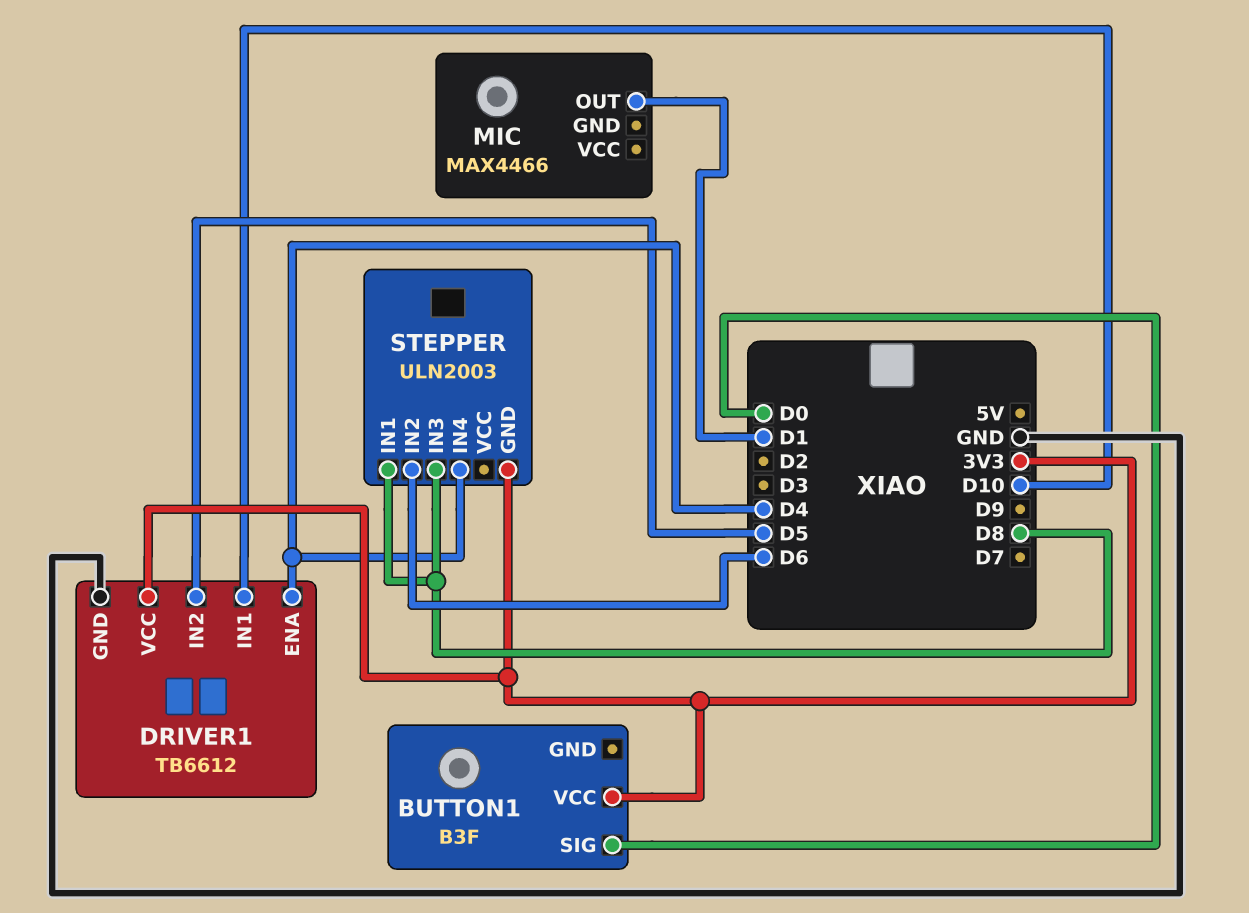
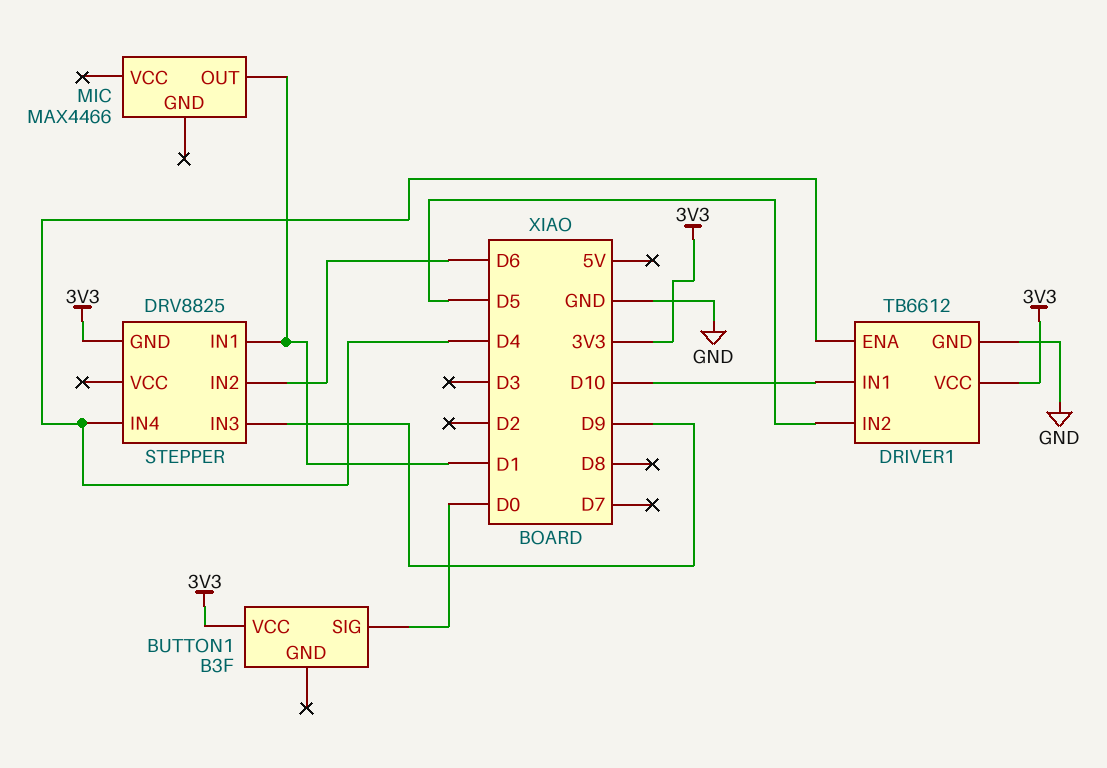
STEPPER: ULN2003 -> DRV8825
STEPPER pin IN1: D8 -> D1
STEPPER pin IN3: D8 -> D9

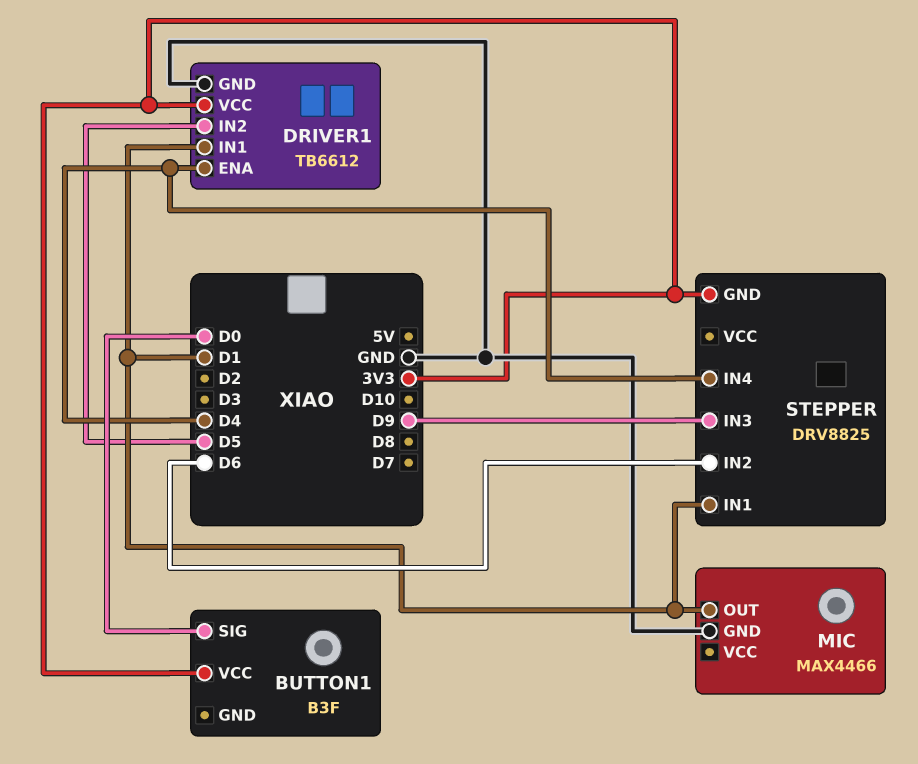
DRIVER1 pin IN1: D10 -> D1
MIC pin GND: none -> GND

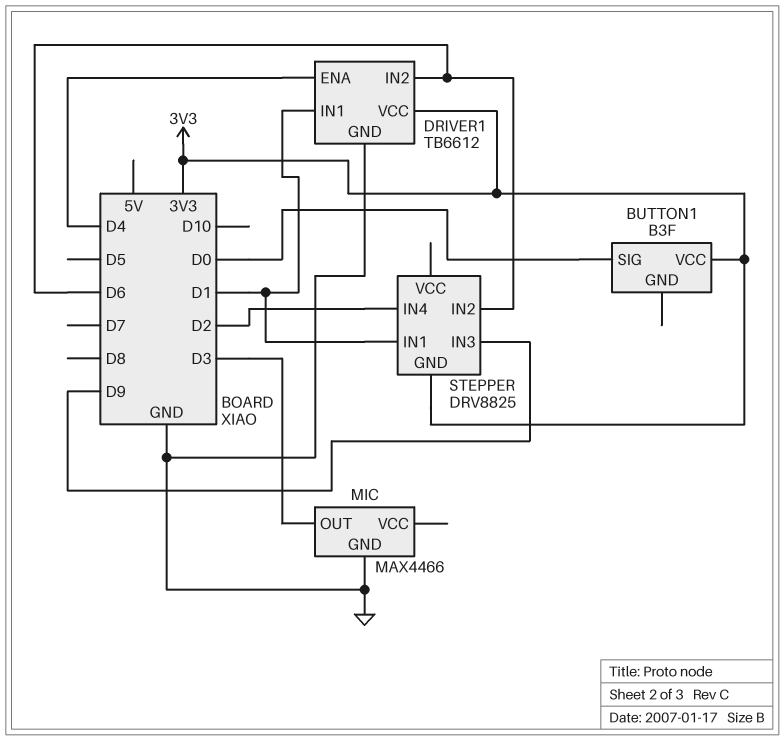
DRIVER1 pin IN2: D5 -> D6
MIC pin OUT: D1 -> D3
STEPPER pin IN4: D4 -> D2

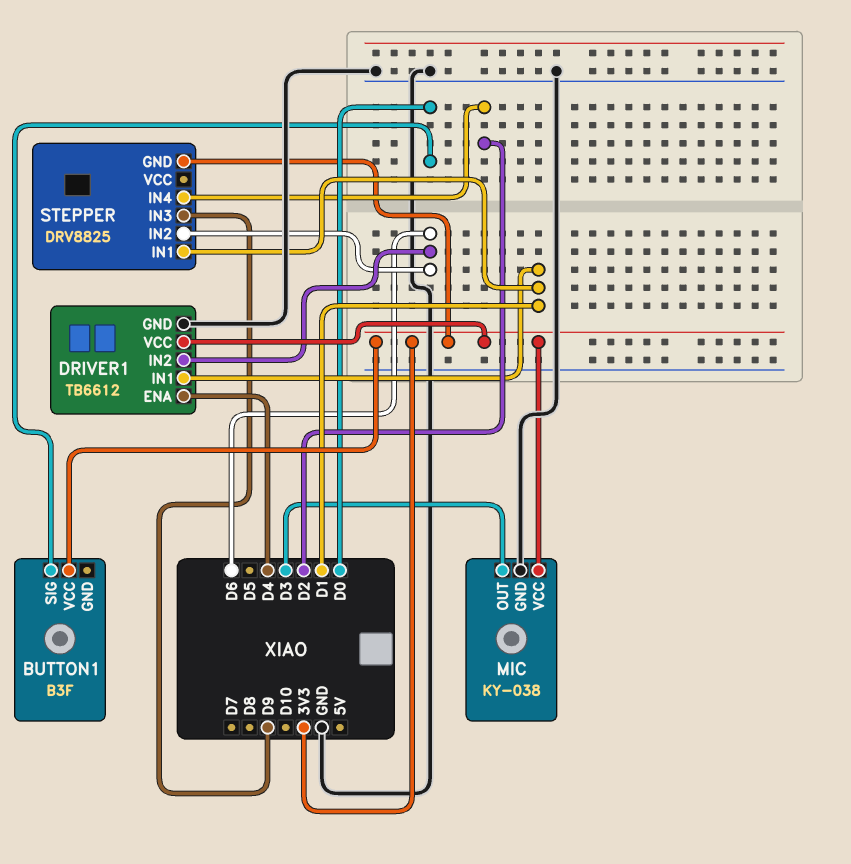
MIC: MAX4466 -> KY-038
MIC pin VCC: none -> 3V3

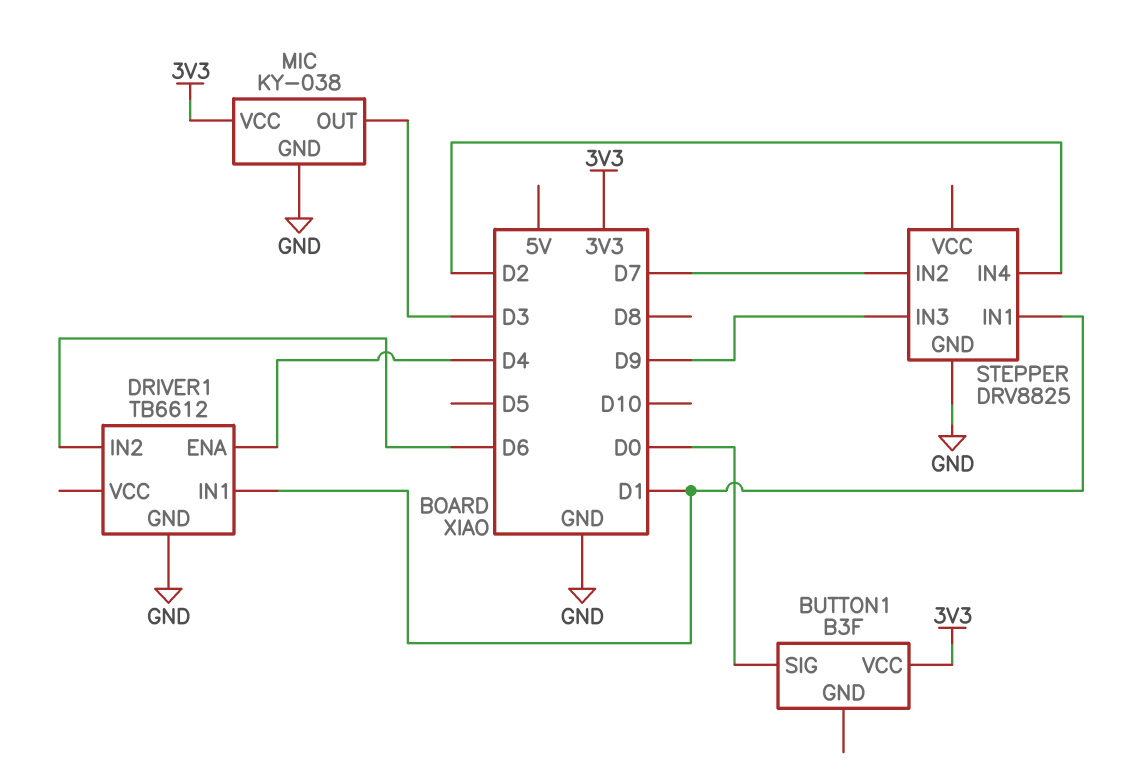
DRIVER1 pin VCC: 3V3 -> none
STEPPER pin GND: 3V3 -> GND
STEPPER pin IN2: D6 -> D7

